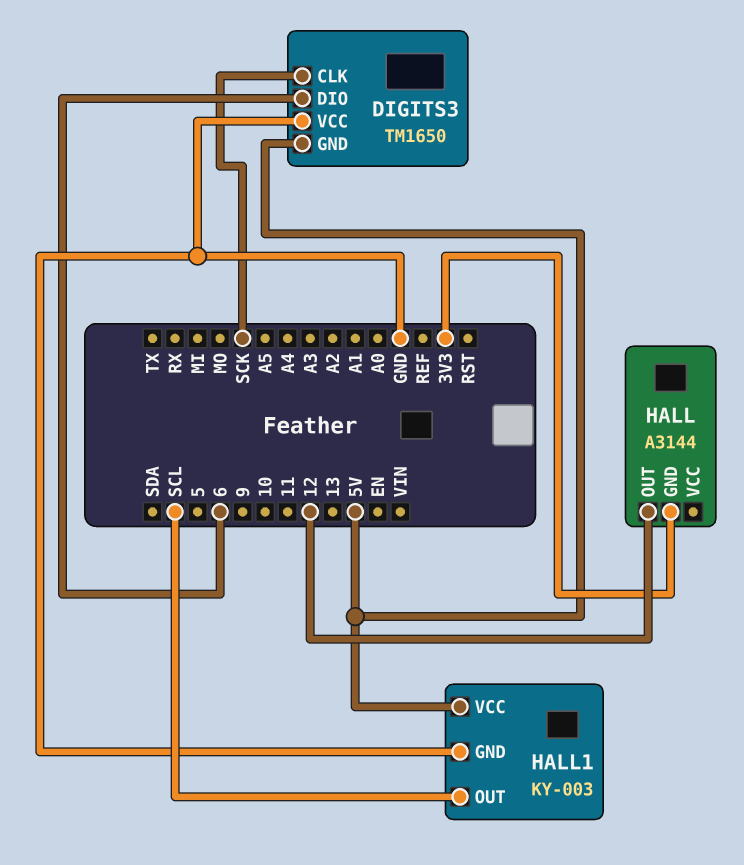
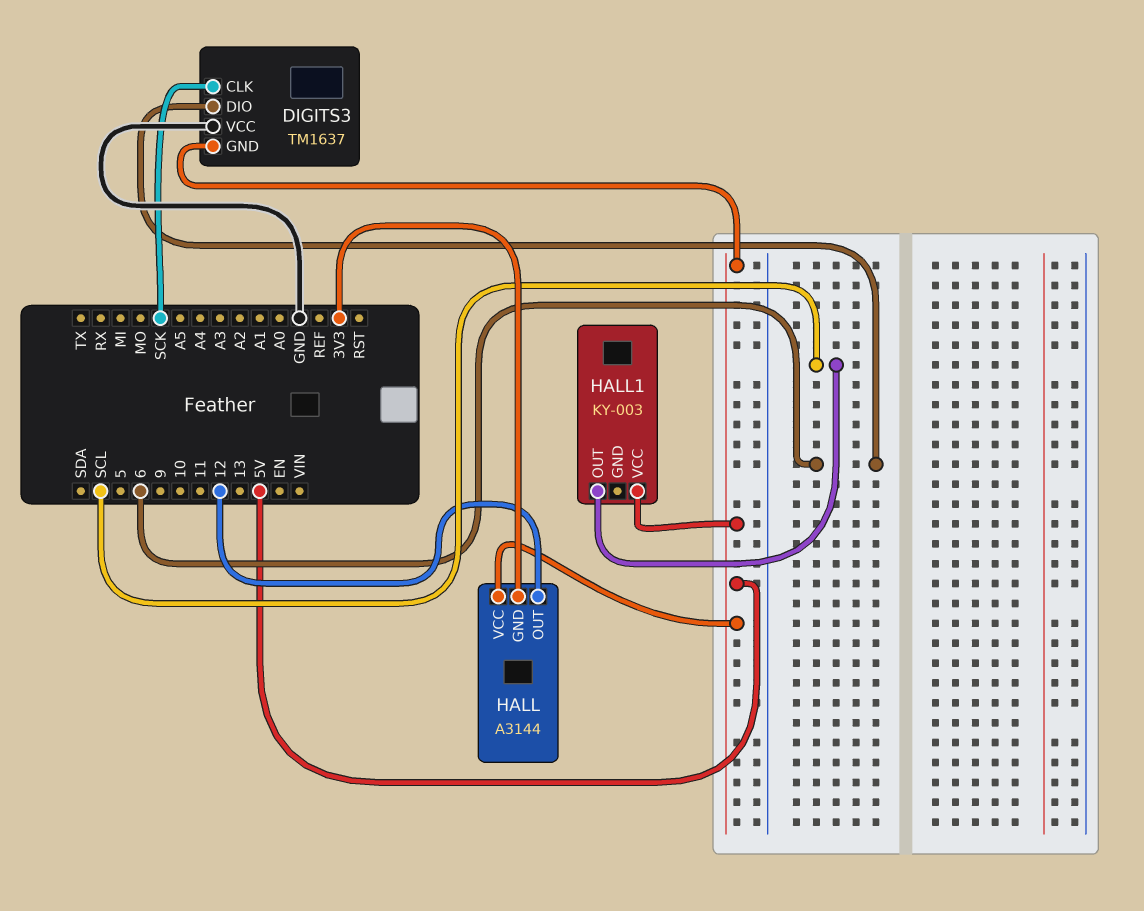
DIGITS3: TM1650 -> TM1637
HALL pin VCC: none -> 5V
HALL1 pin GND: GND -> none

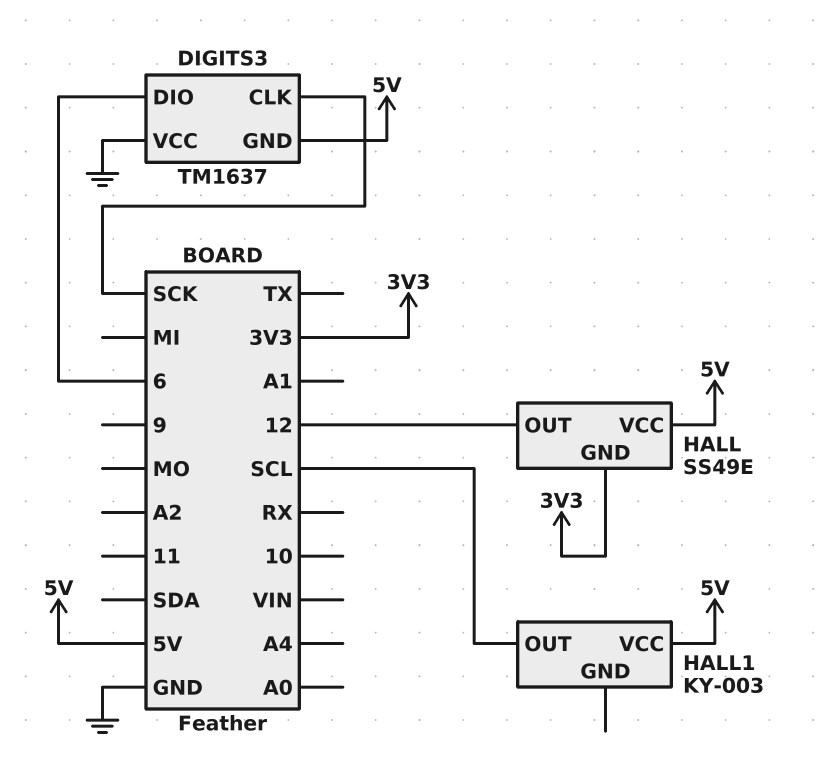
HALL: A3144 -> SS49E

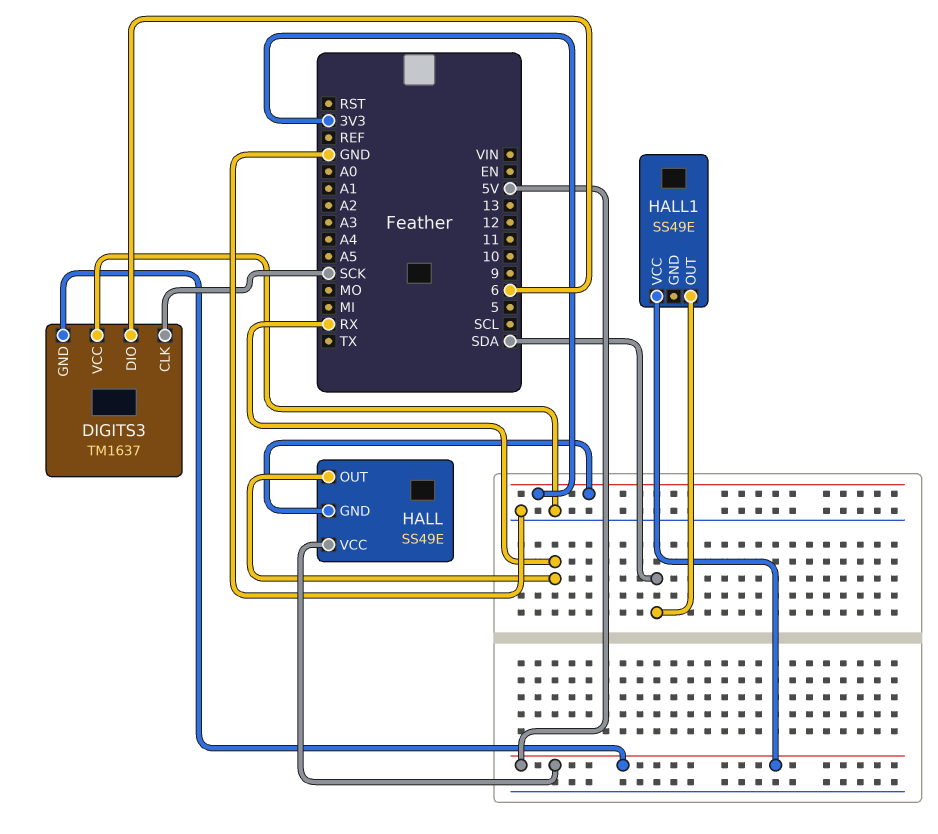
HALL pin OUT: 12 -> RX
HALL1: KY-003 -> SS49E
HALL1 pin OUT: SCL -> SDA

